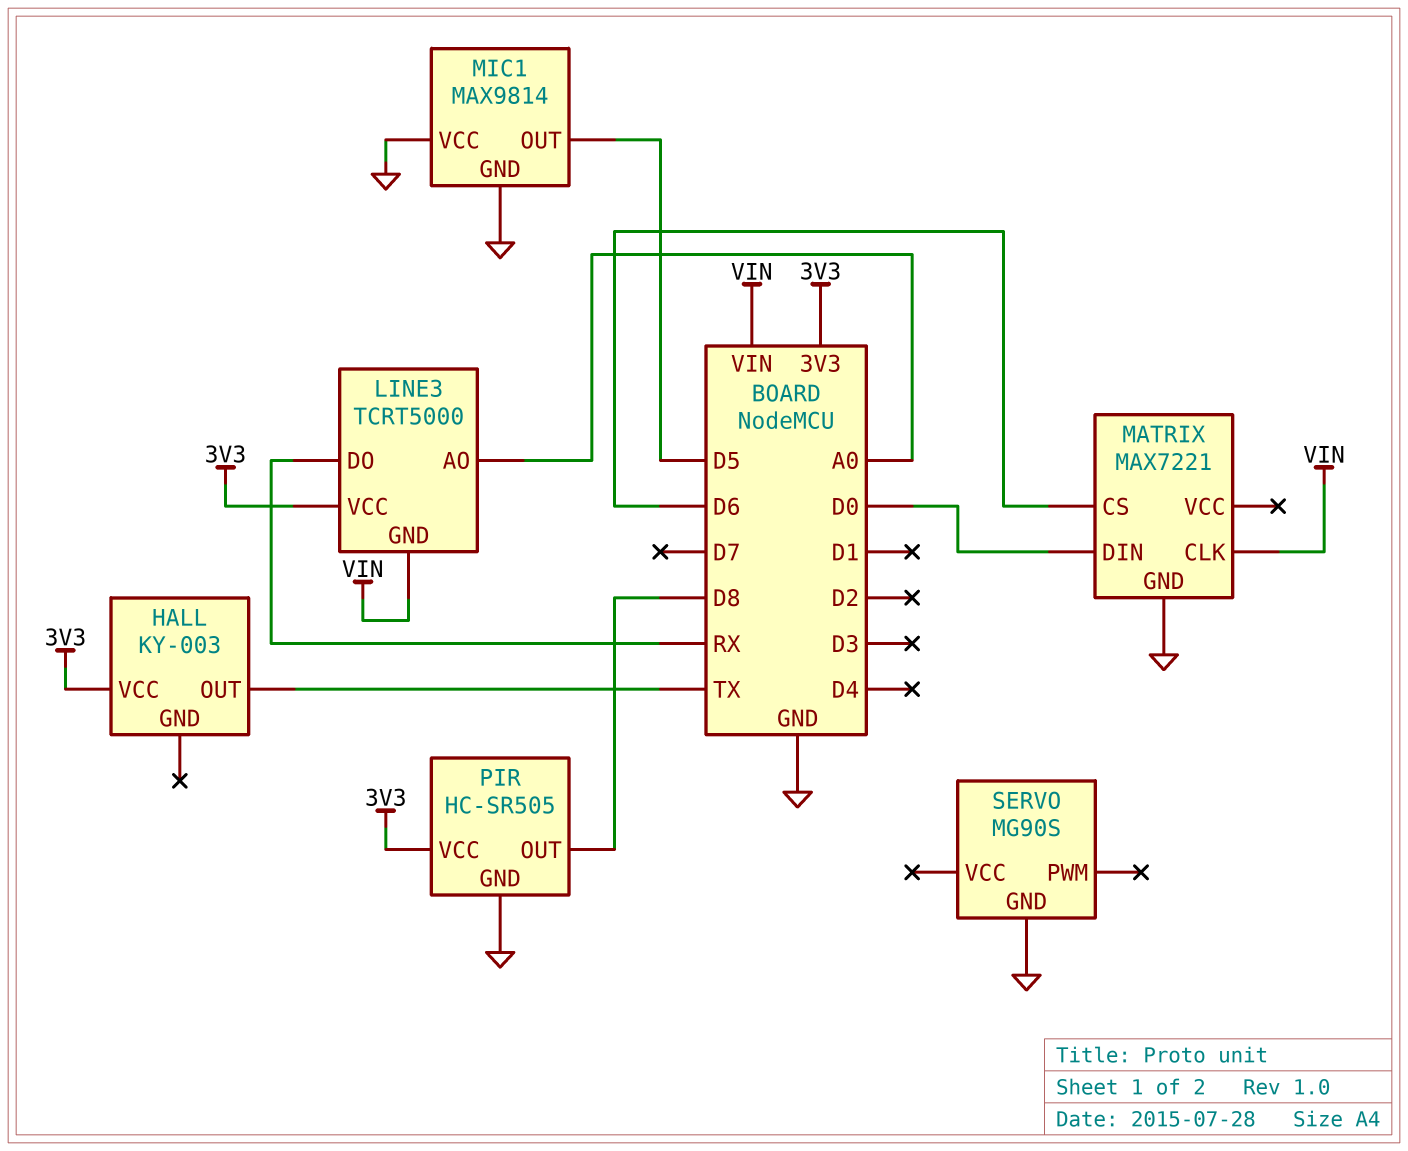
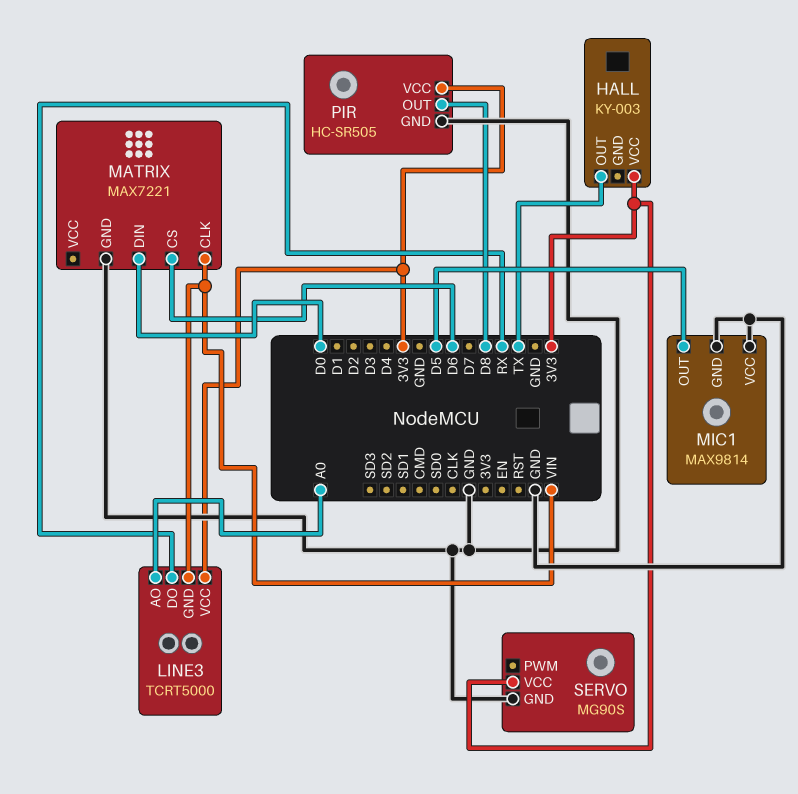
SERVO pin VCC: none -> 3V3

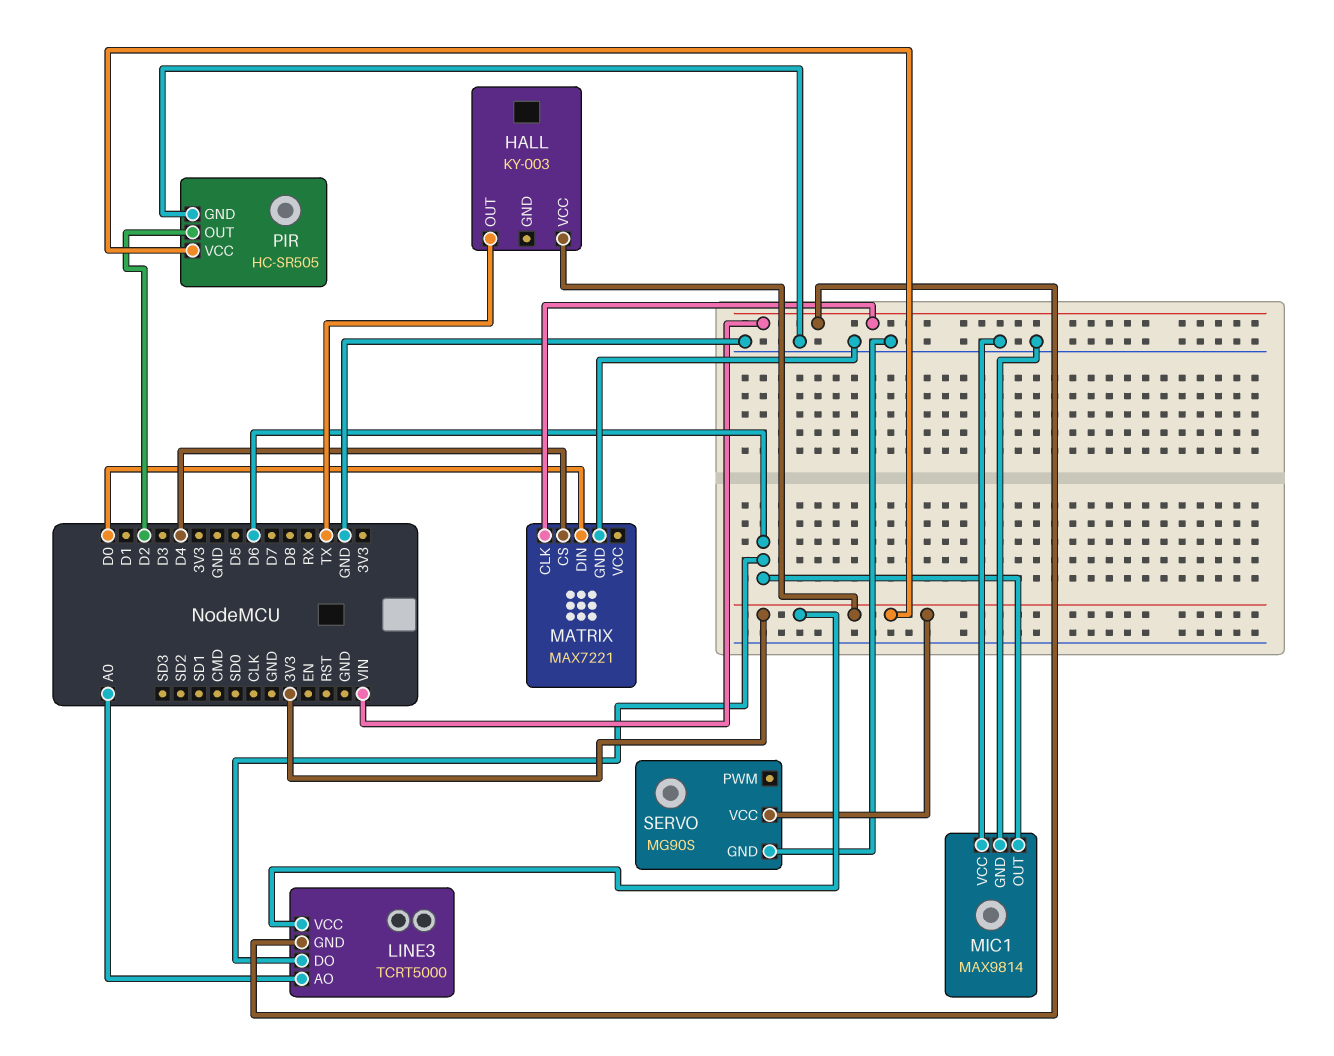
LINE3 pin DO: RX -> D6
MATRIX pin CS: D6 -> D4
MIC1 pin OUT: D5 -> D6
PIR pin OUT: D8 -> D2

